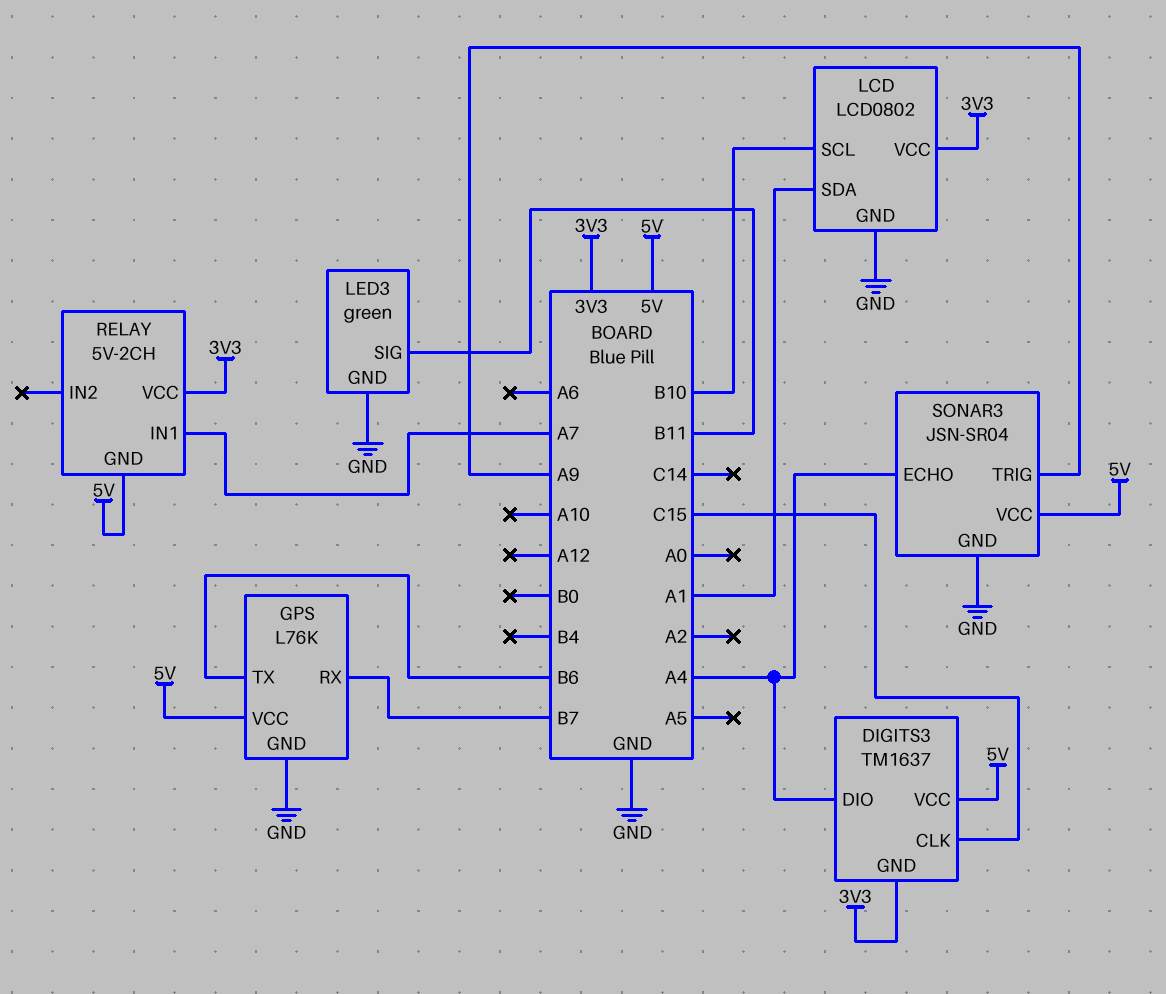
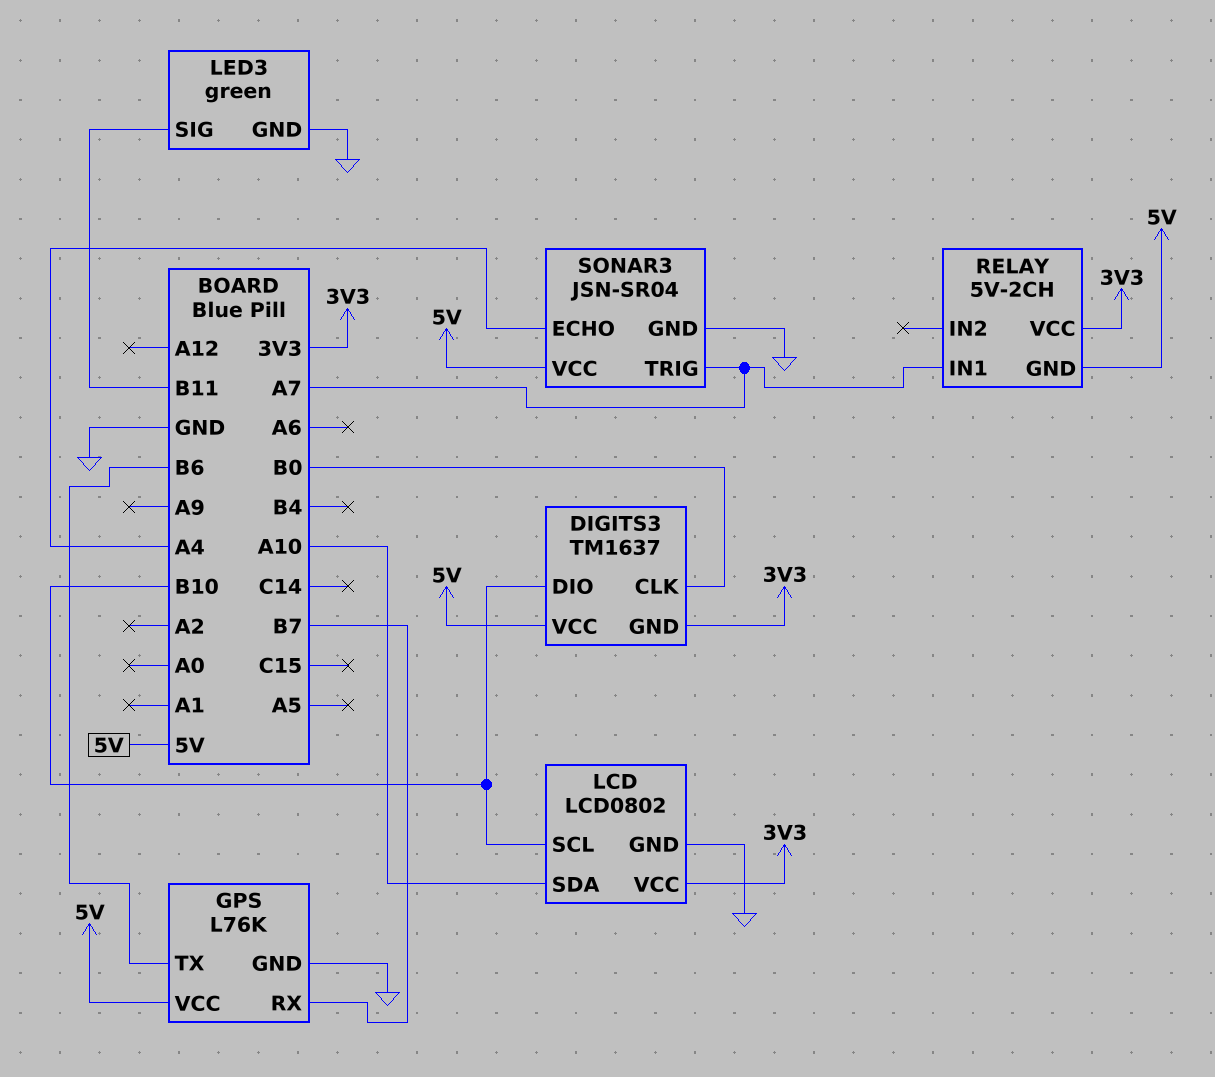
DIGITS3 pin CLK: C15 -> B0
DIGITS3 pin DIO: A4 -> B10
LCD pin SDA: A1 -> A10
SONAR3 pin TRIG: A9 -> A7

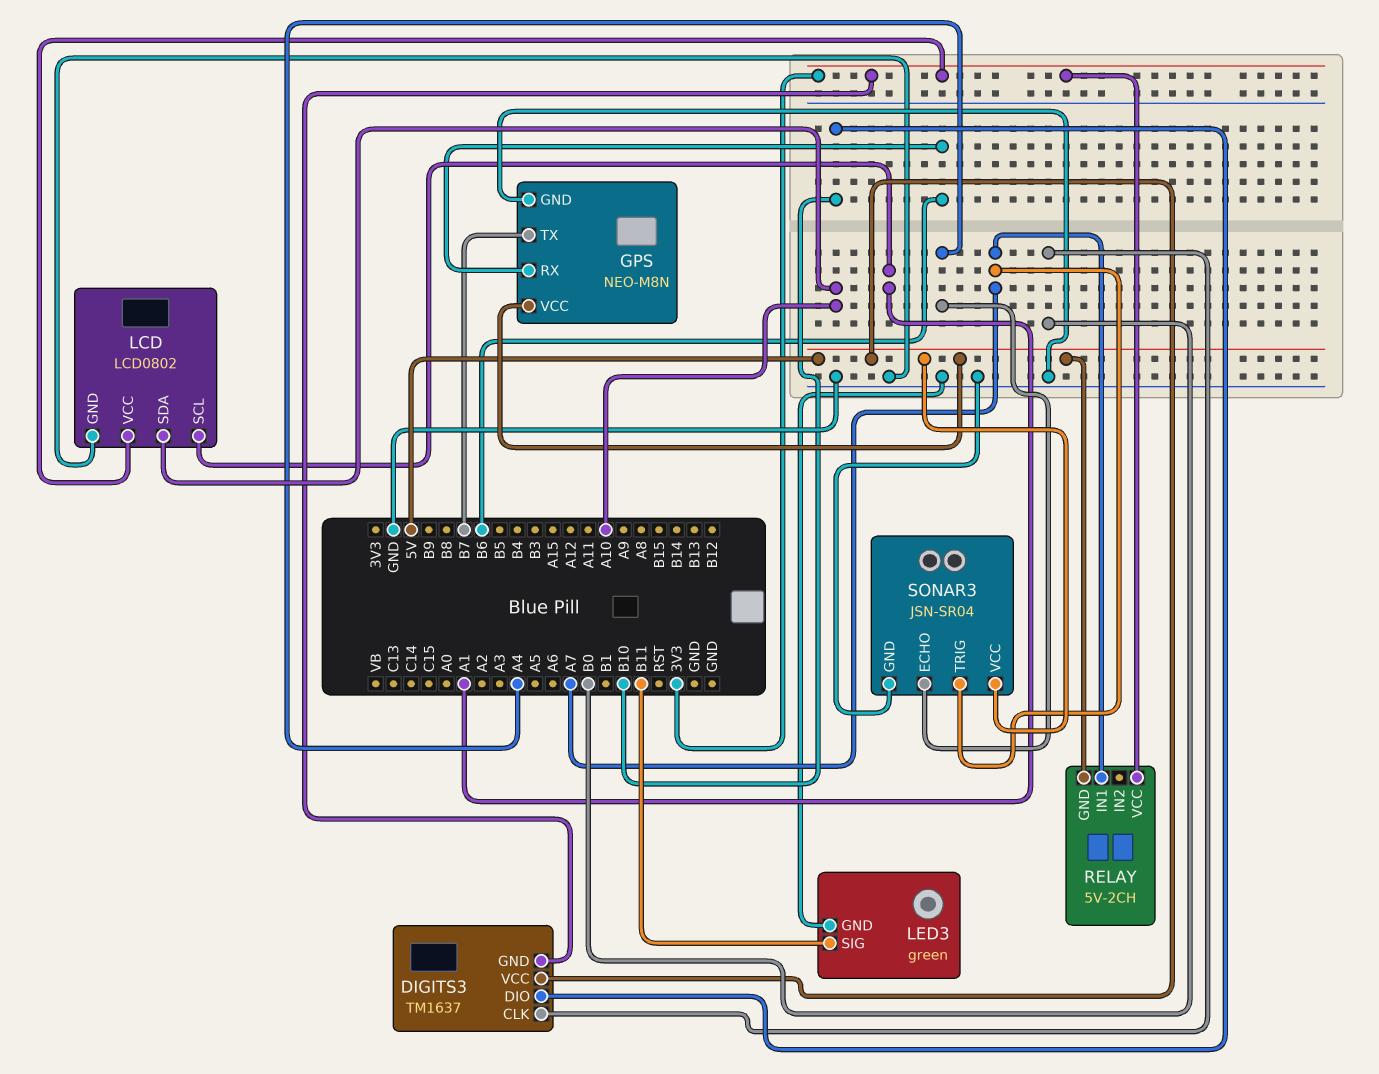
GPS: L76K -> NEO-M8N
GPS pin RX: B7 -> B6
GPS pin TX: B6 -> B7
LCD pin SCL: B10 -> A1

